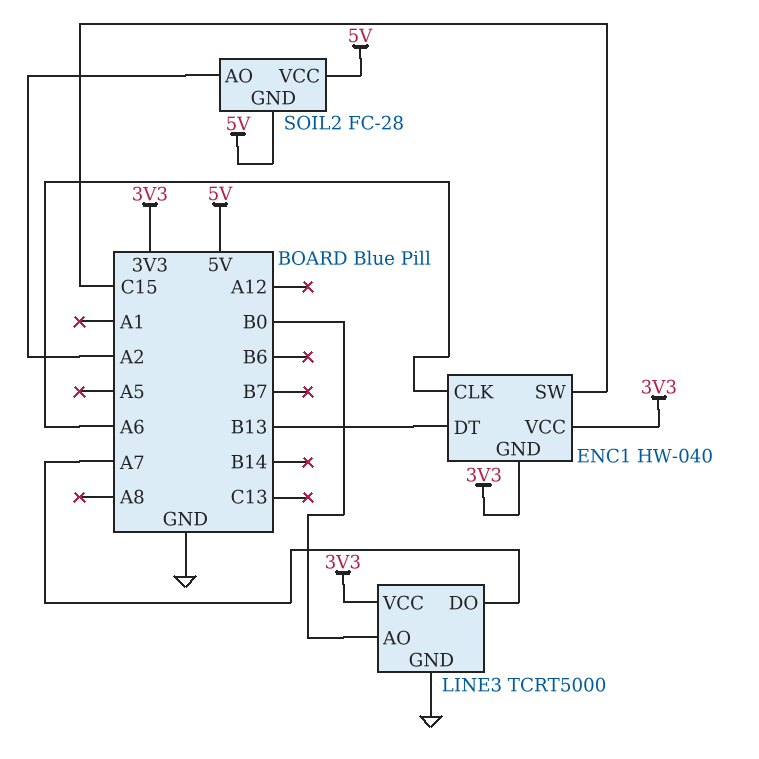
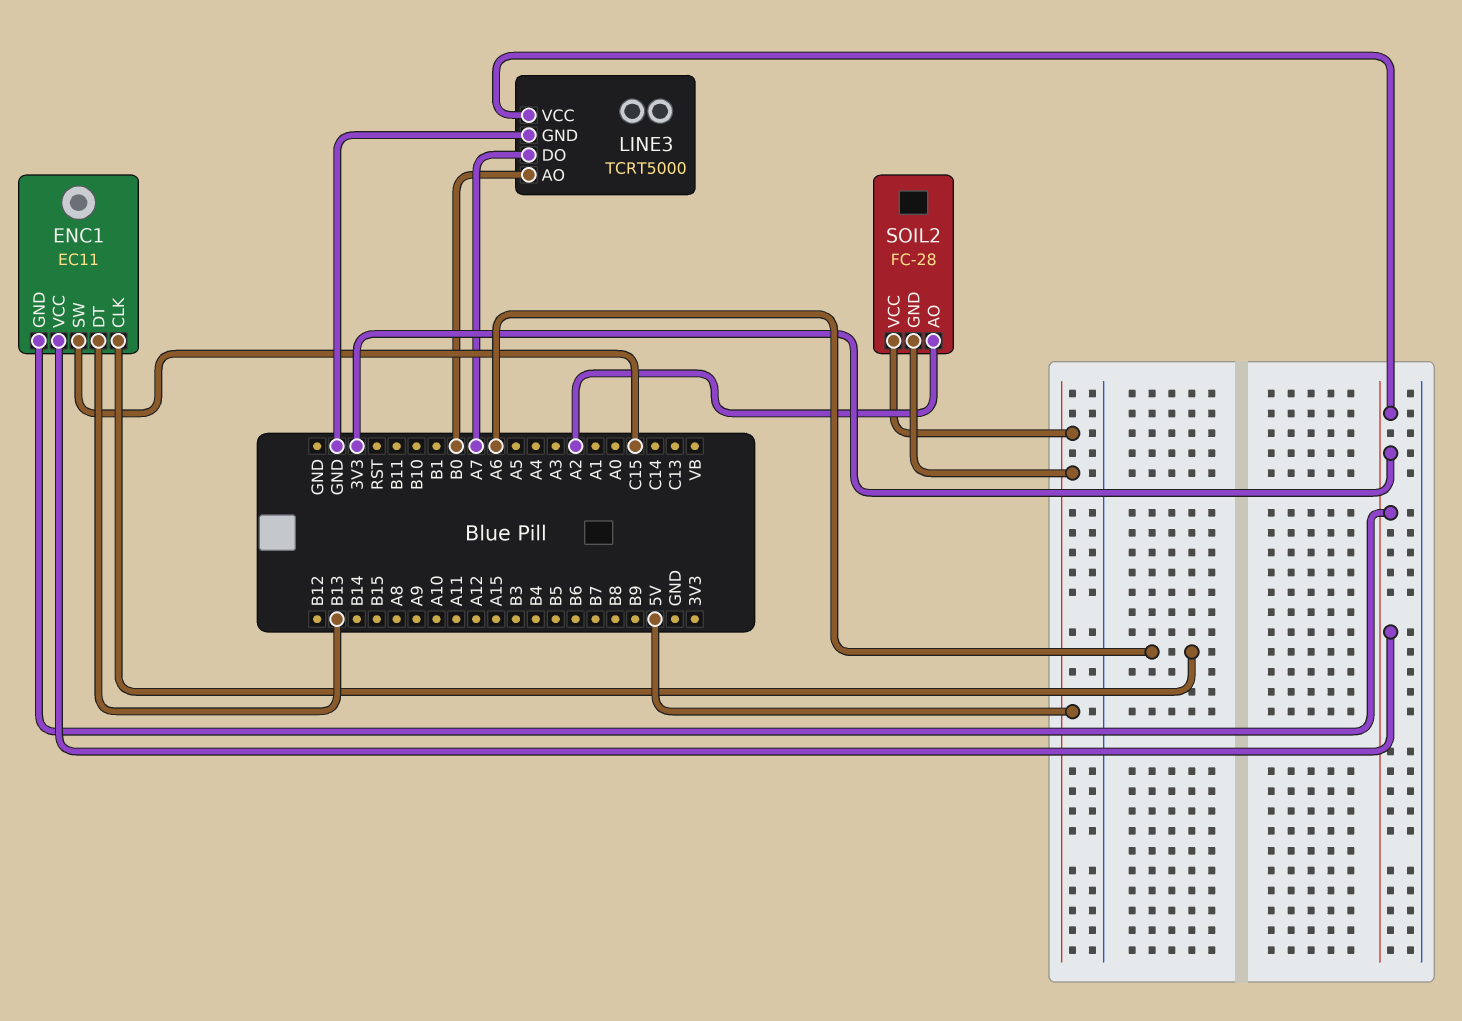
ENC1: HW-040 -> EC11

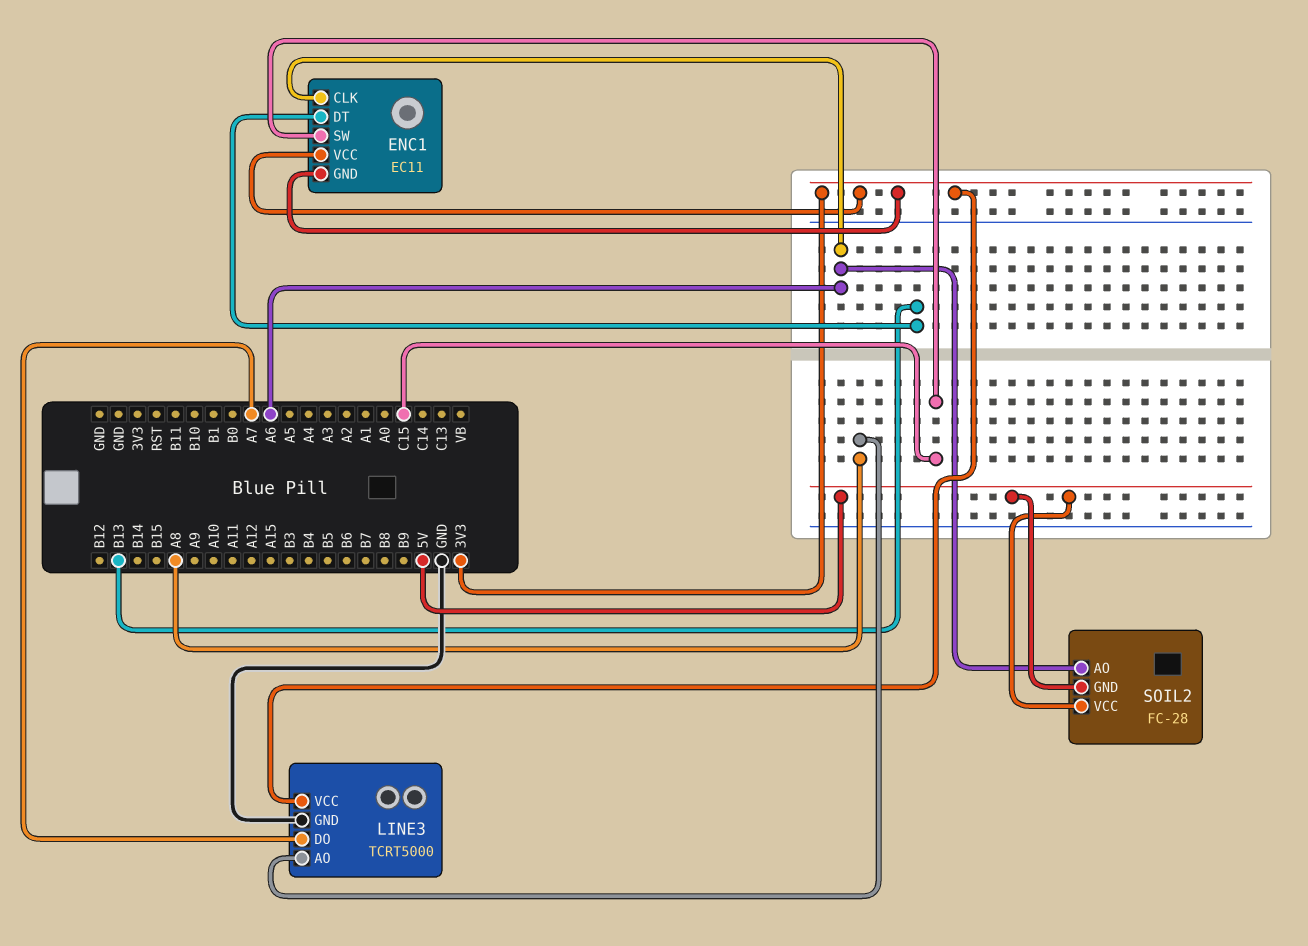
LINE3 pin AO: B0 -> A8
SOIL2 pin AO: A2 -> A6

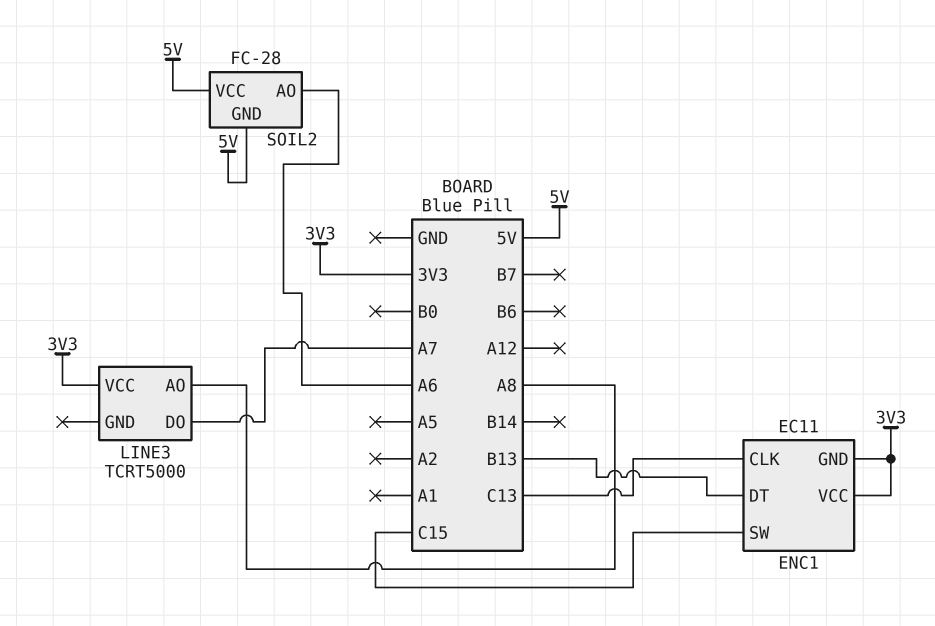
ENC1 pin CLK: A6 -> C13
LINE3 pin GND: GND -> none

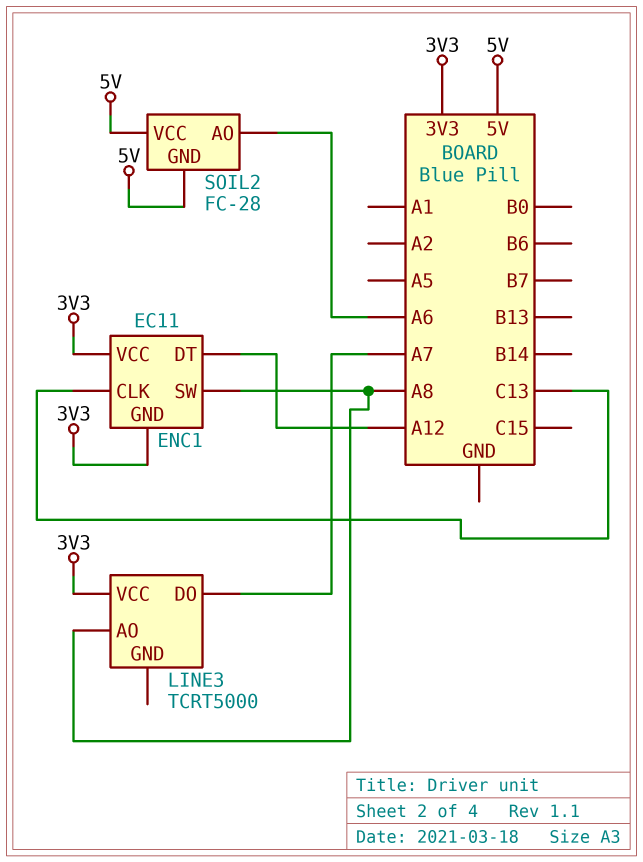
ENC1 pin DT: B13 -> A12
ENC1 pin SW: C15 -> A8

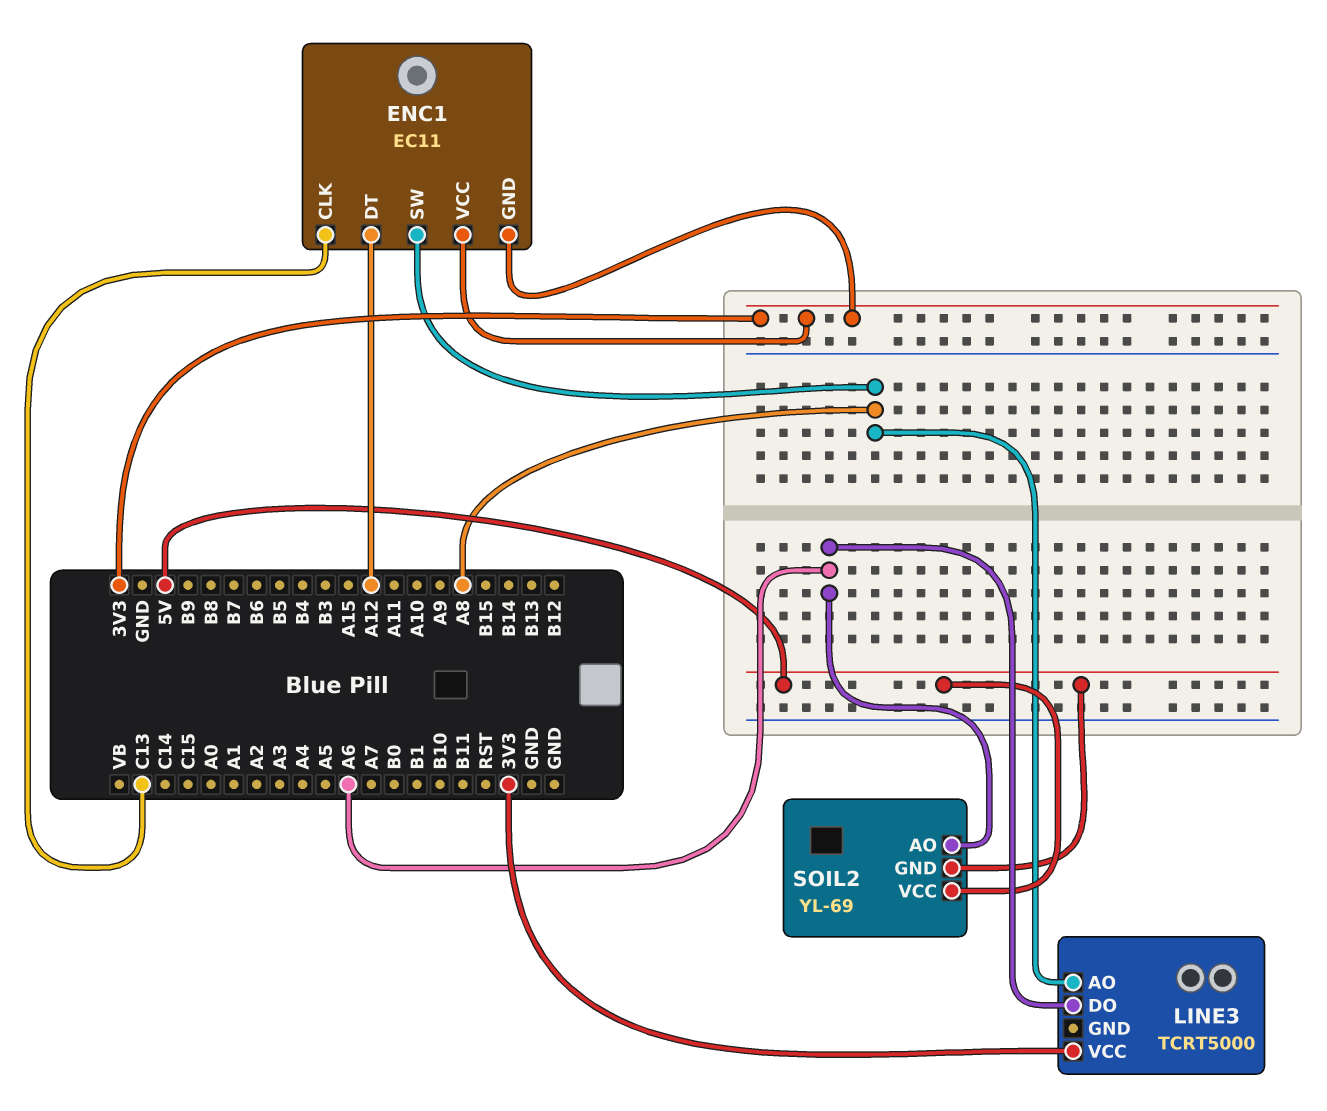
LINE3 pin DO: A7 -> A6
SOIL2: FC-28 -> YL-69

